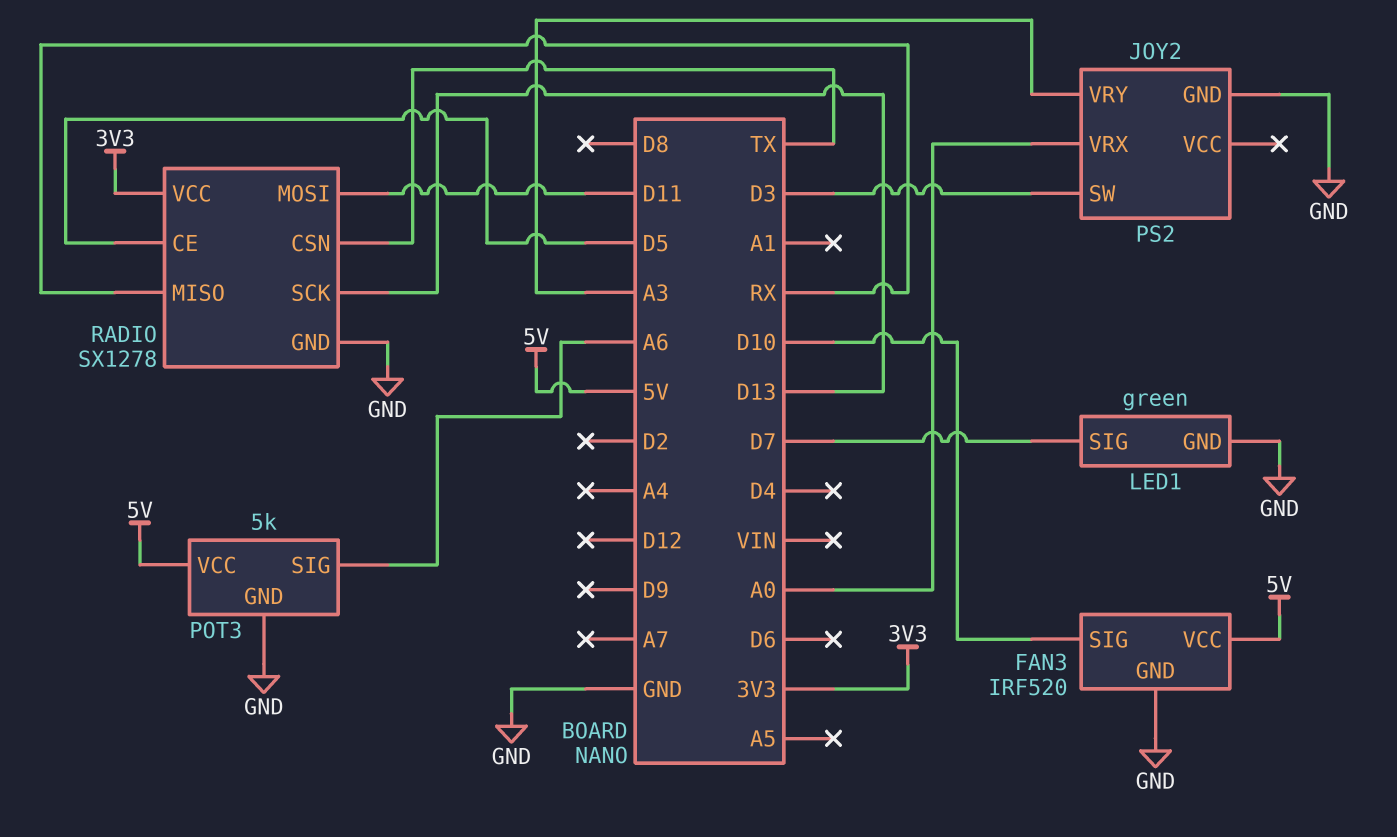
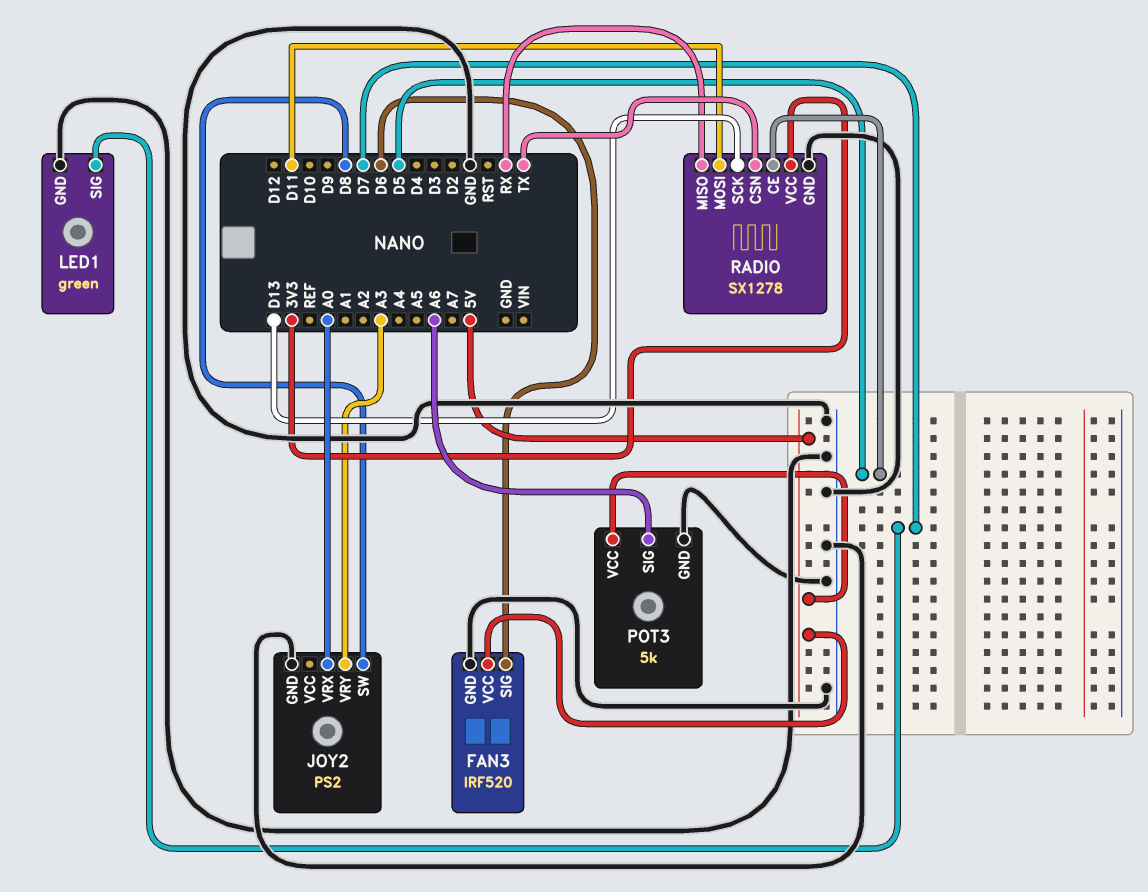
FAN3 pin SIG: D10 -> D6
JOY2 pin SW: D3 -> D8

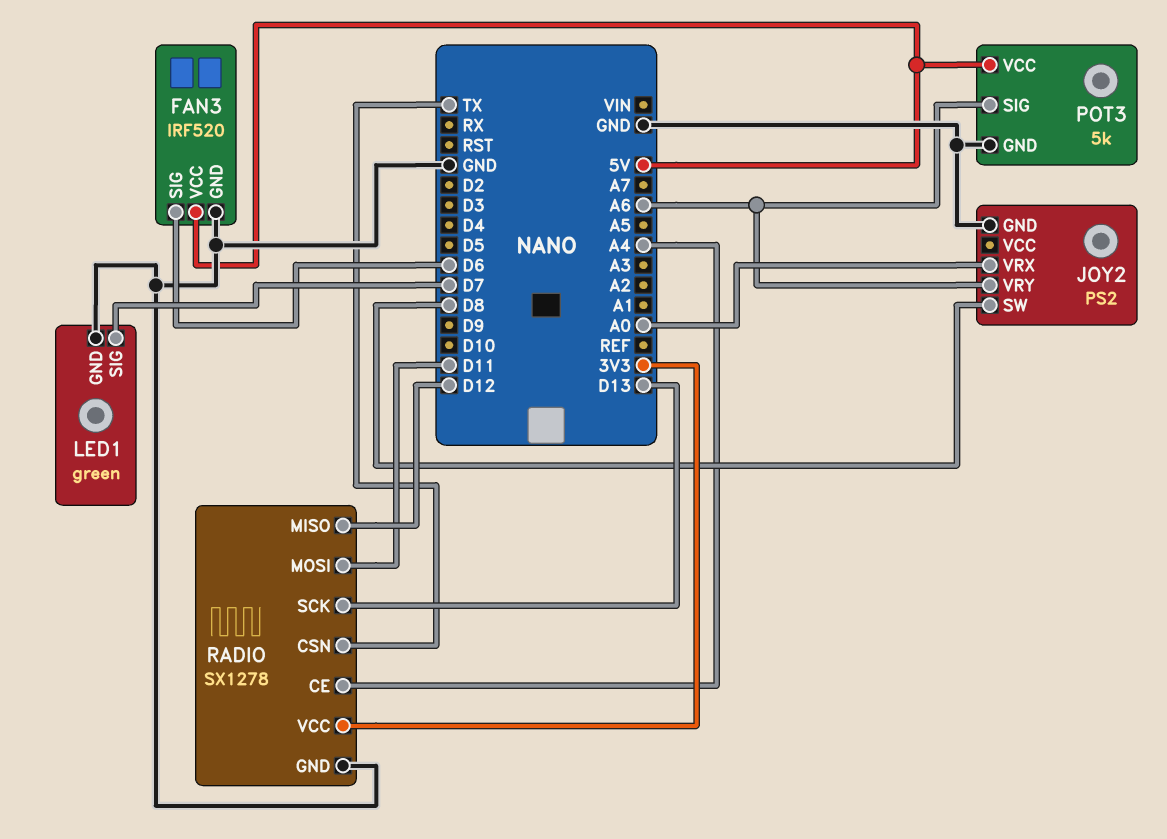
JOY2 pin VRY: A3 -> A6
RADIO pin CE: D5 -> A4
RADIO pin MISO: RX -> D12

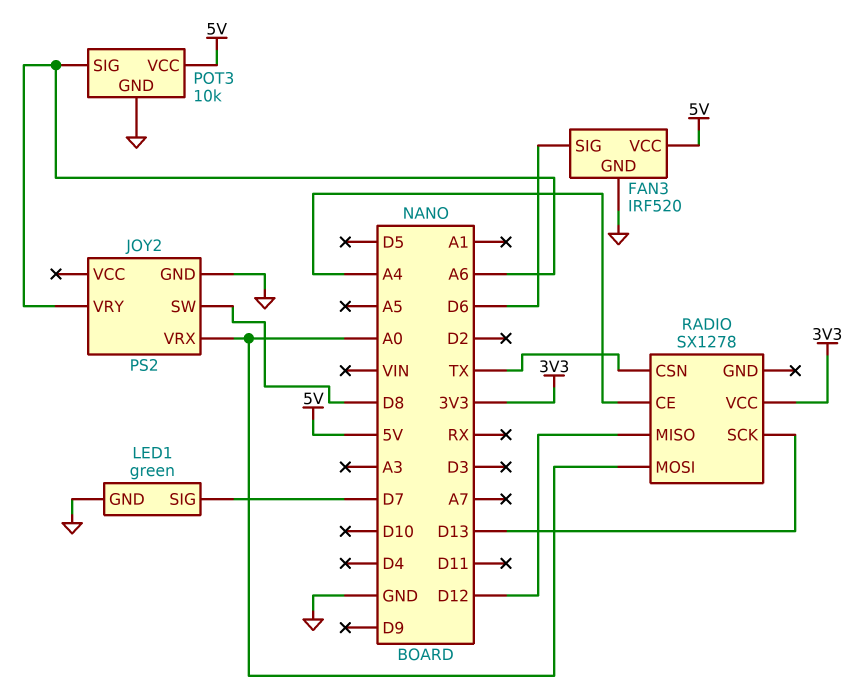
POT3: 5k -> 10k
RADIO pin GND: GND -> none
RADIO pin MOSI: D11 -> A0

